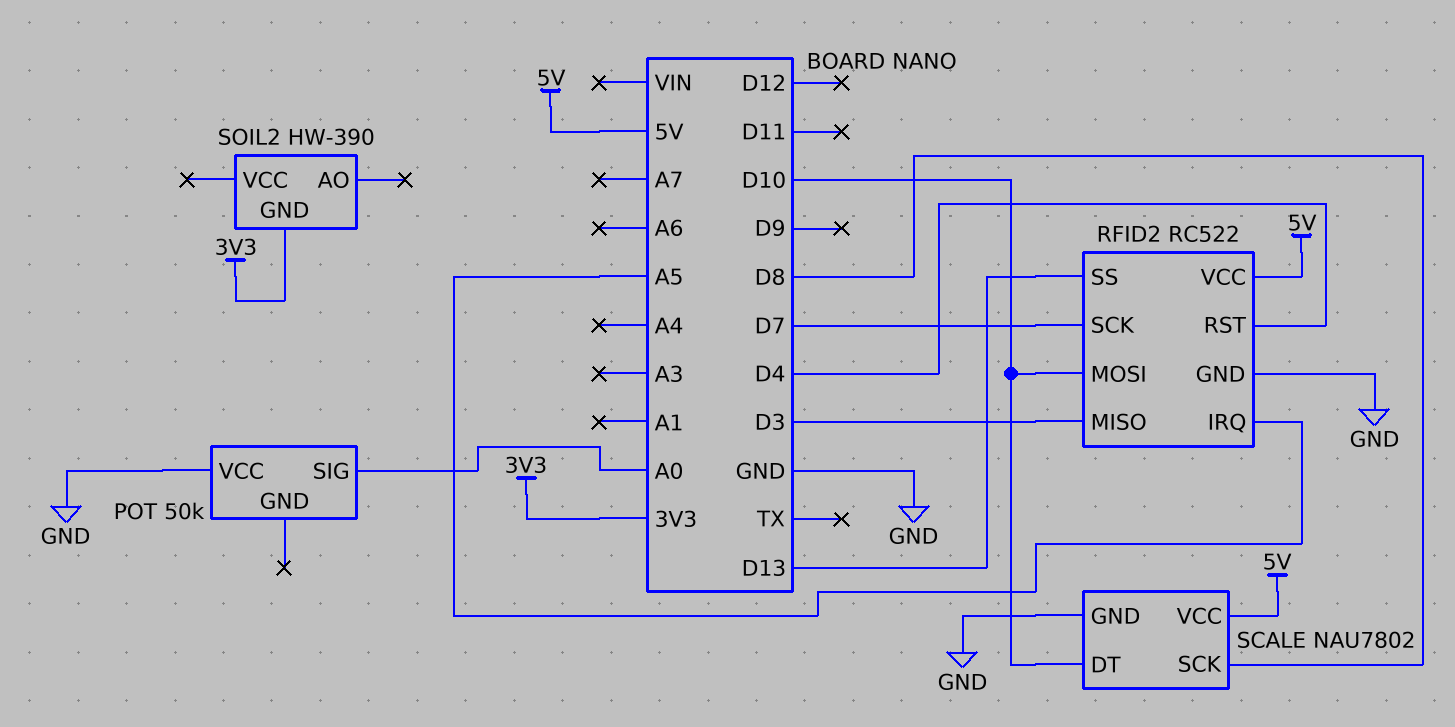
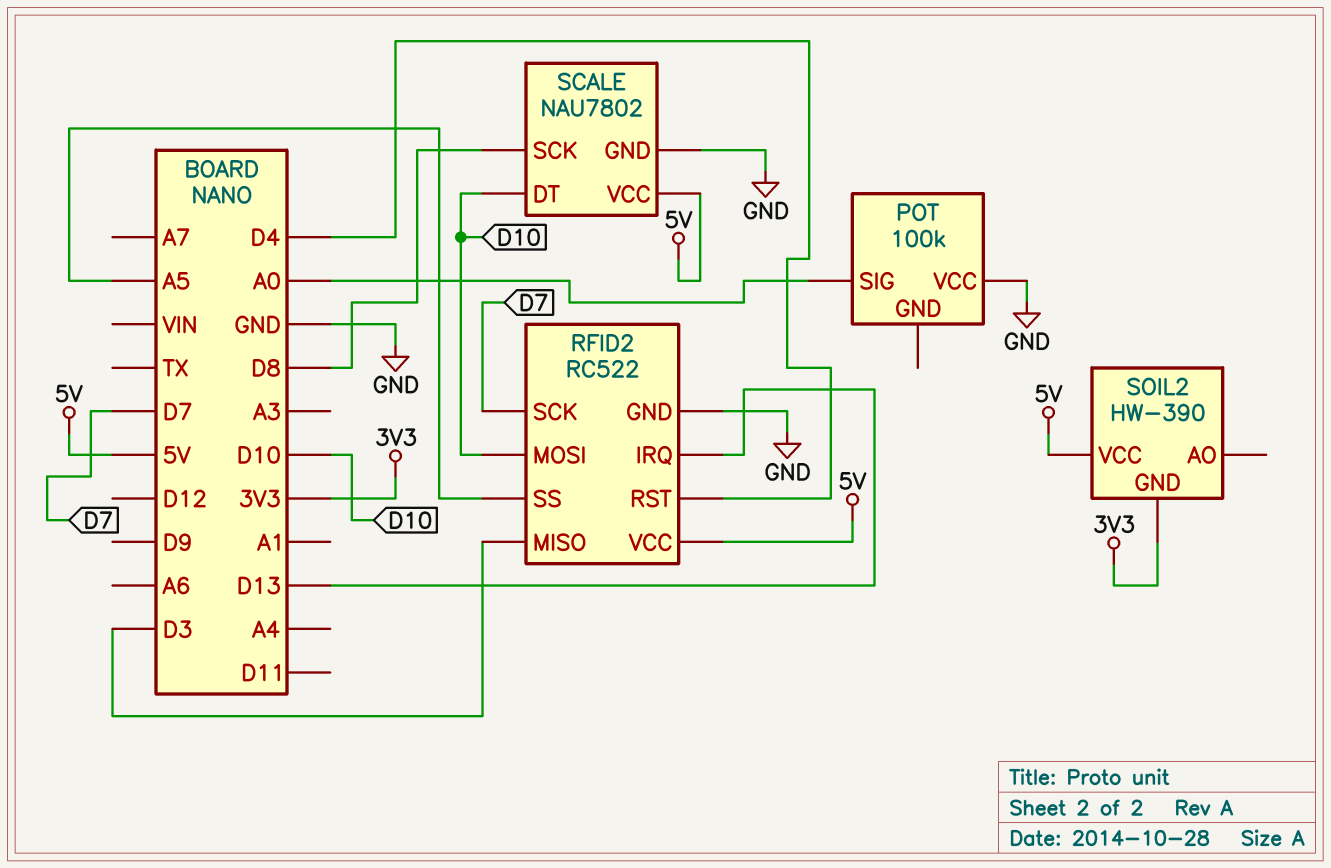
POT: 50k -> 100k
RFID2 pin IRQ: A5 -> D13
RFID2 pin SS: D13 -> A5
SOIL2 pin VCC: none -> 5V

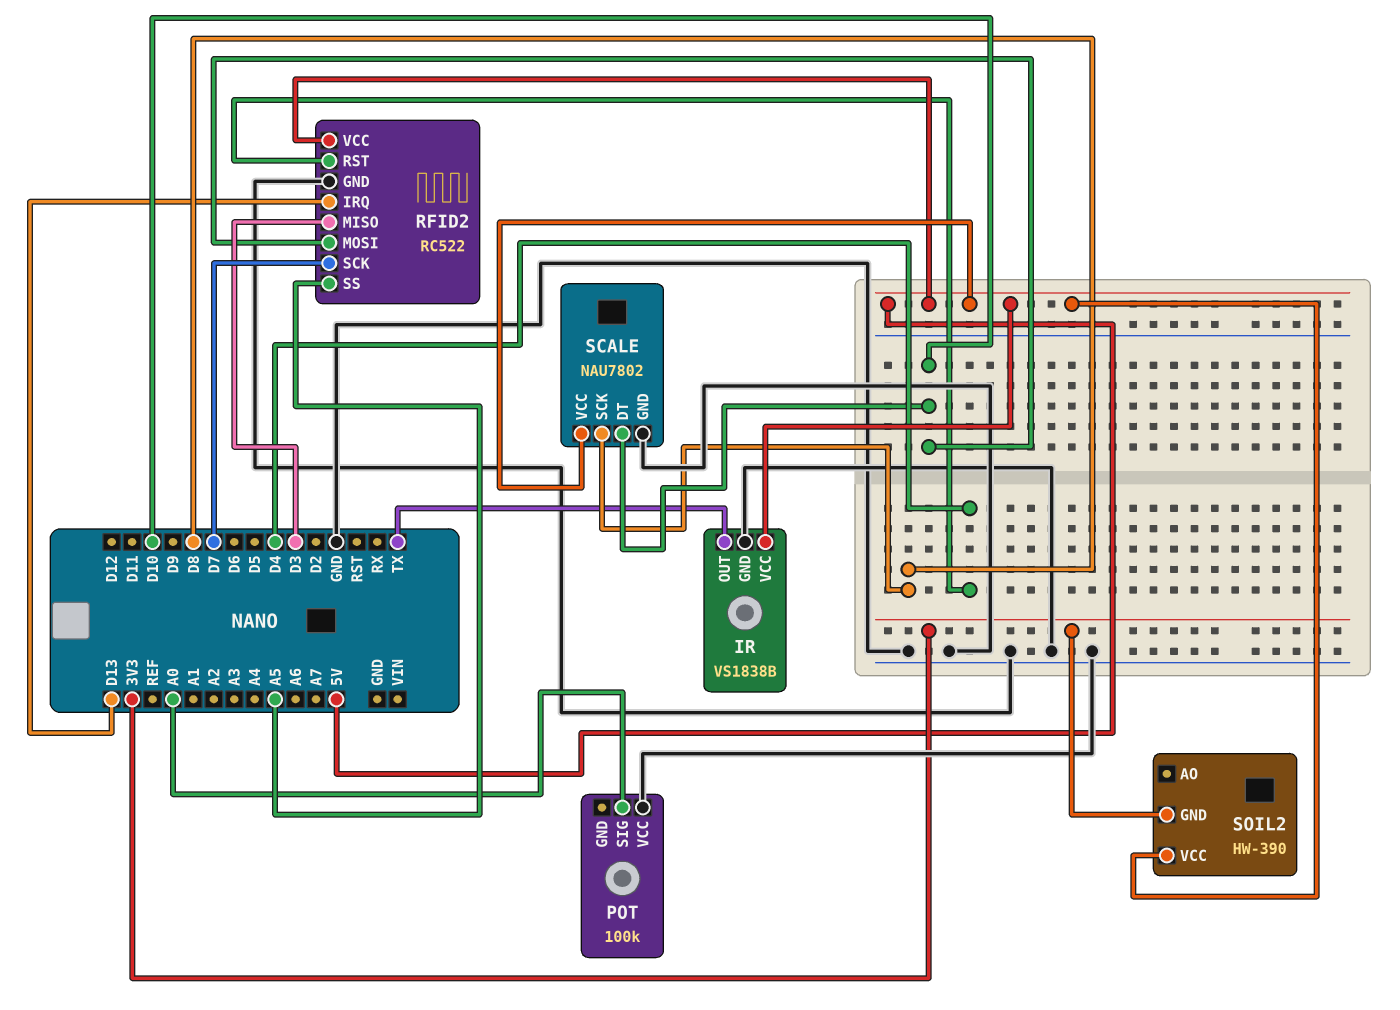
IR: none -> VS1838B
IR pin GND: none -> GND
IR pin OUT: none -> TX
IR pin VCC: none -> 5V

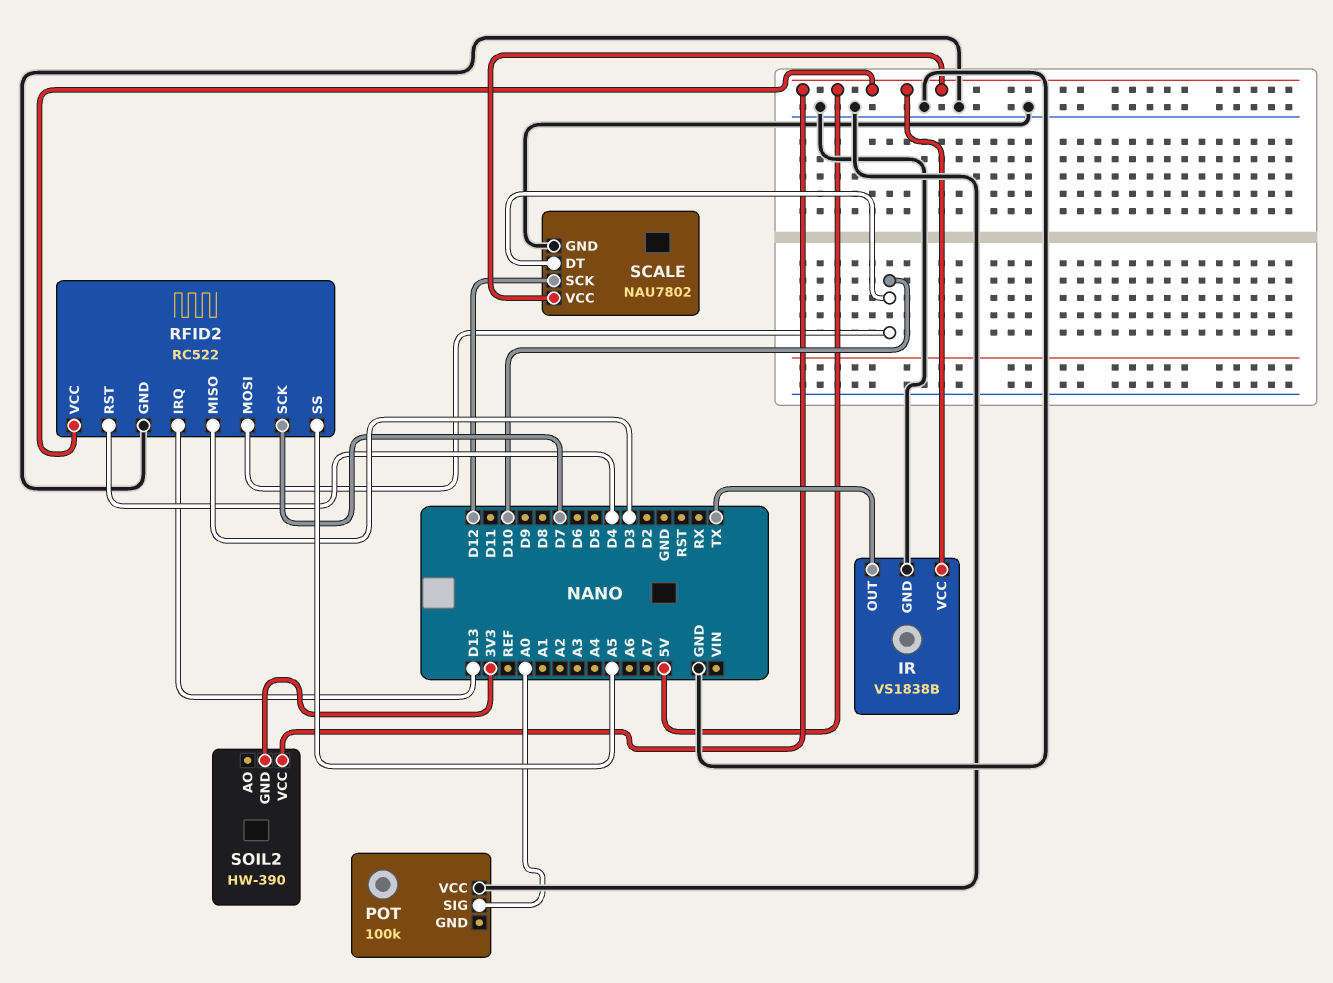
SCALE pin SCK: D8 -> D12

